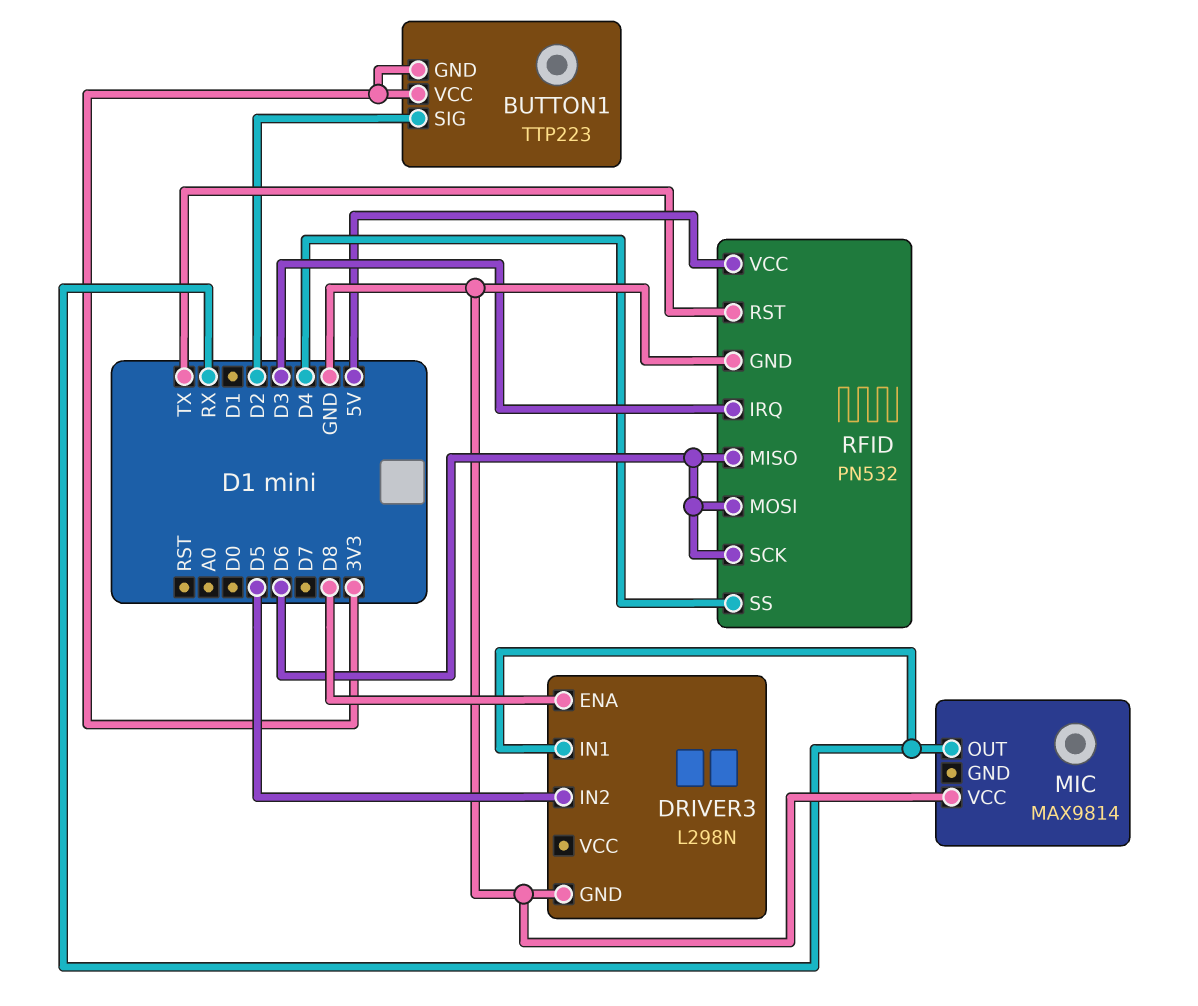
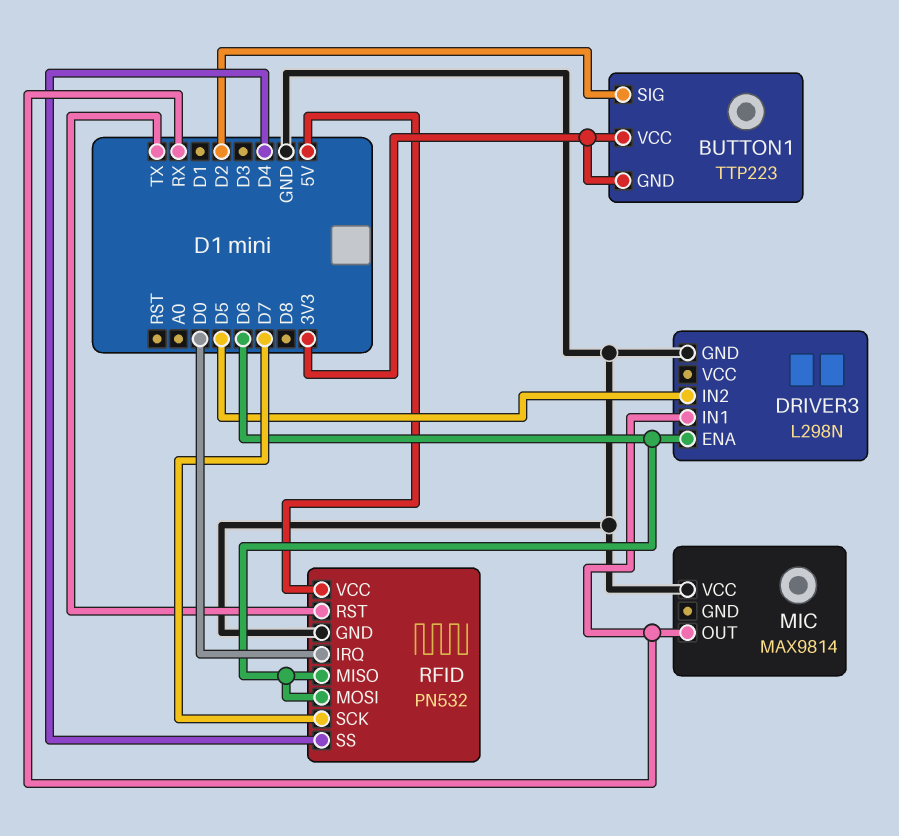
DRIVER3 pin ENA: D8 -> D6
RFID pin IRQ: D3 -> D0
RFID pin SCK: D6 -> D7

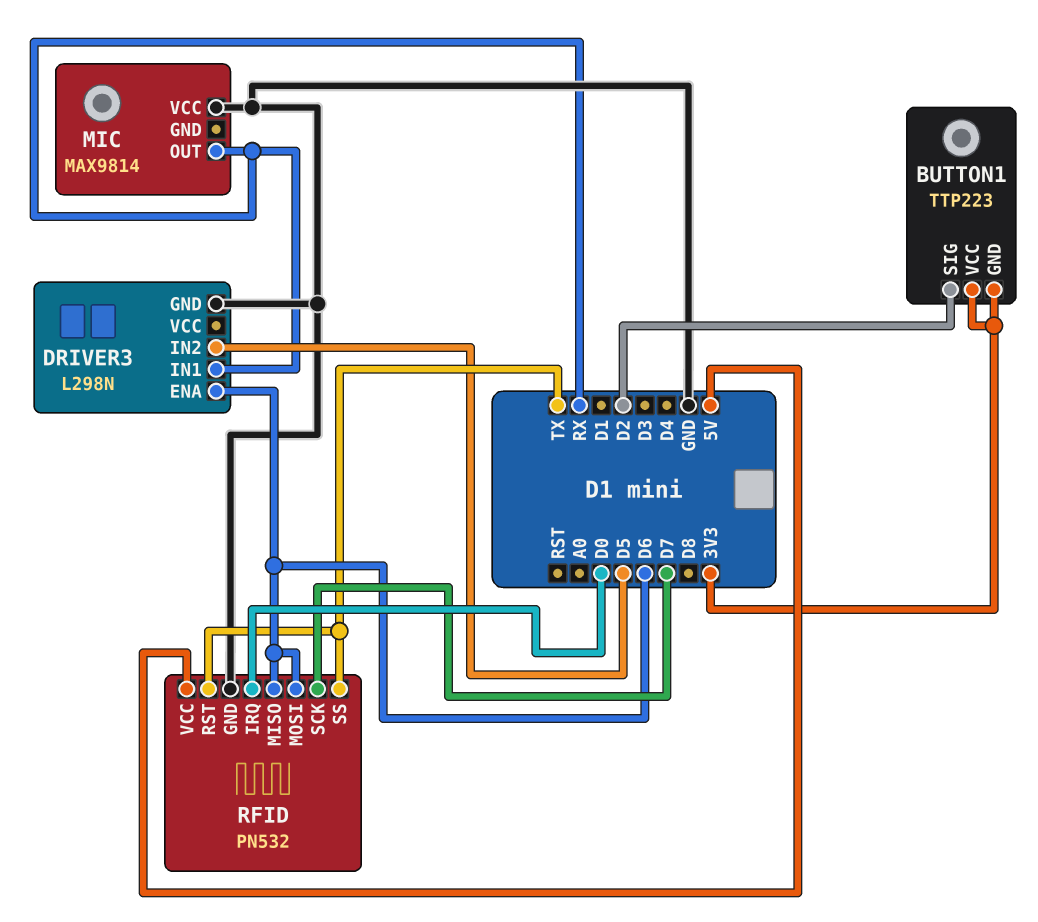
RFID pin SS: D4 -> TX

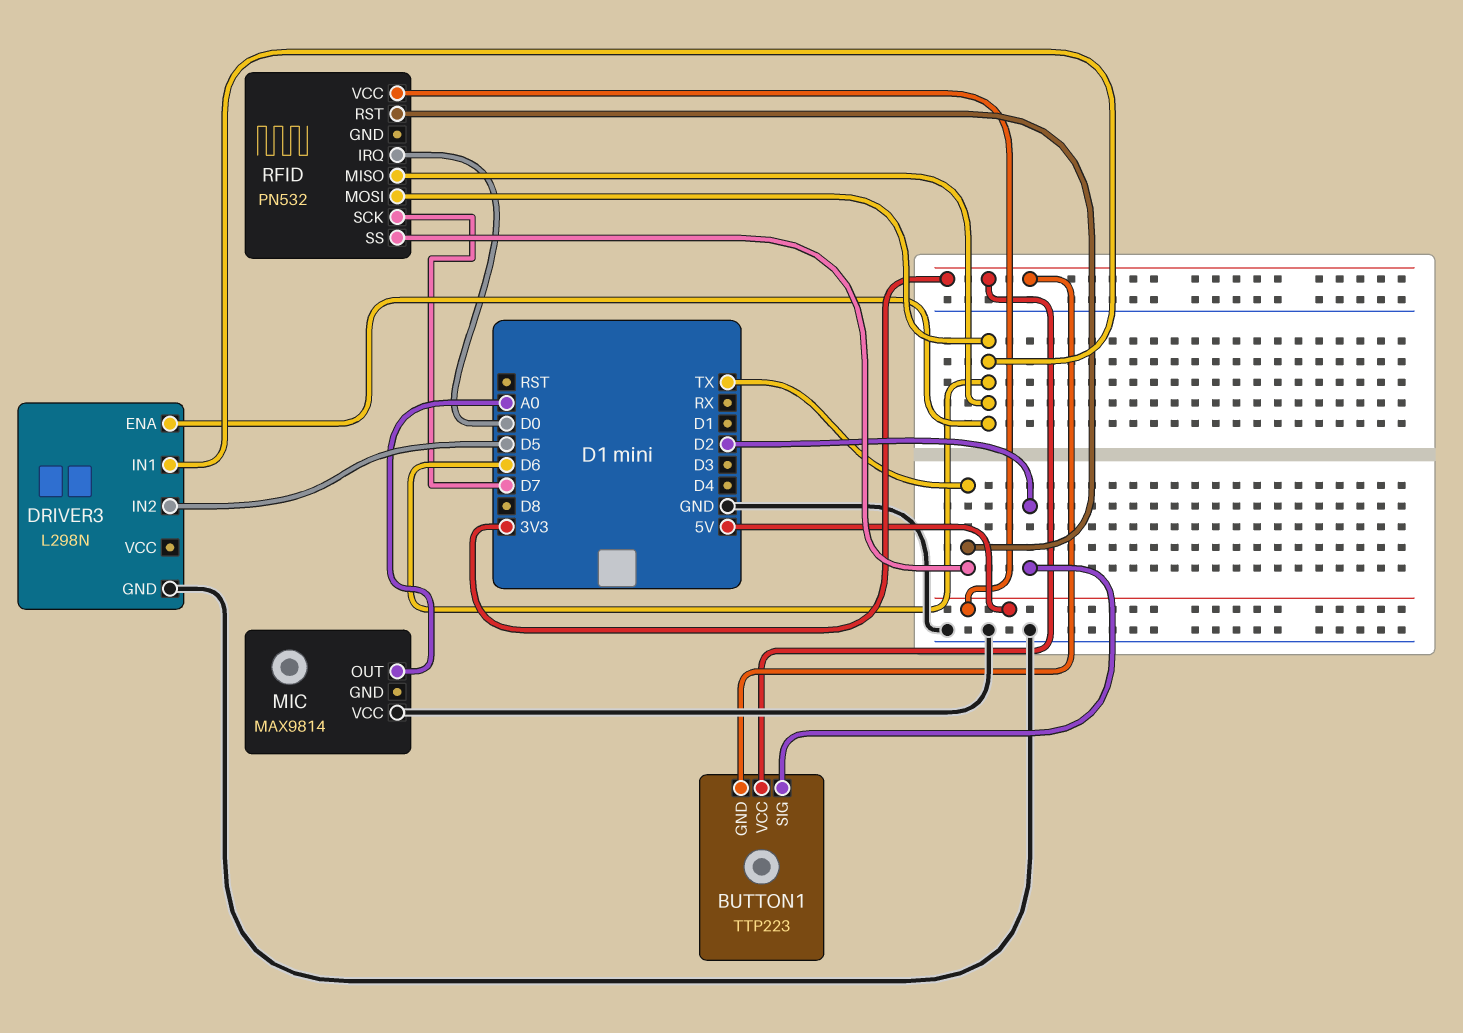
DRIVER3 pin IN1: RX -> D6
MIC pin OUT: RX -> A0
RFID pin GND: GND -> none

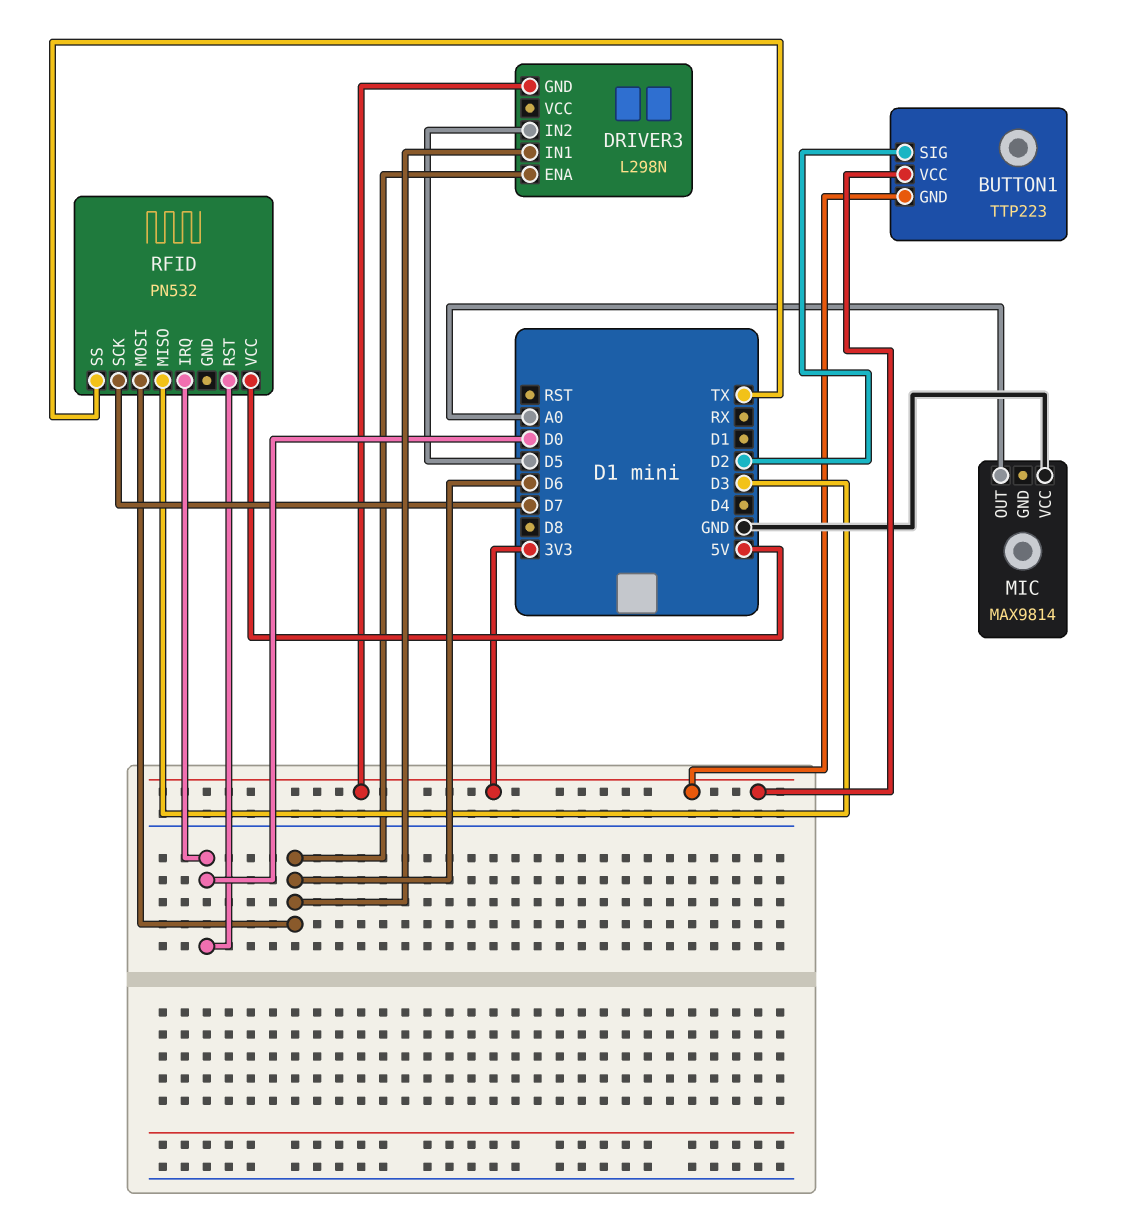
DRIVER3 pin GND: GND -> 3V3
RFID pin MISO: D6 -> D3
RFID pin RST: TX -> D0

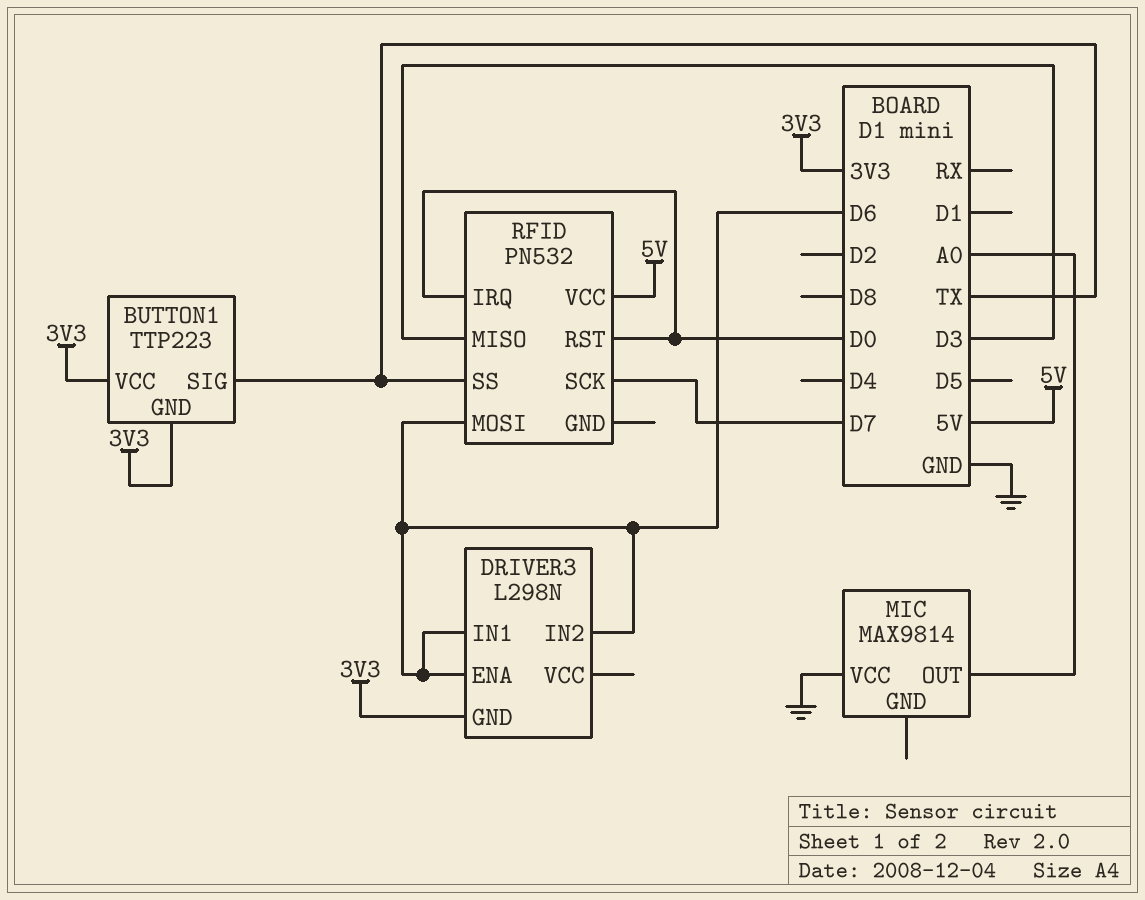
BUTTON1 pin SIG: D2 -> TX
DRIVER3 pin IN2: D5 -> D6

